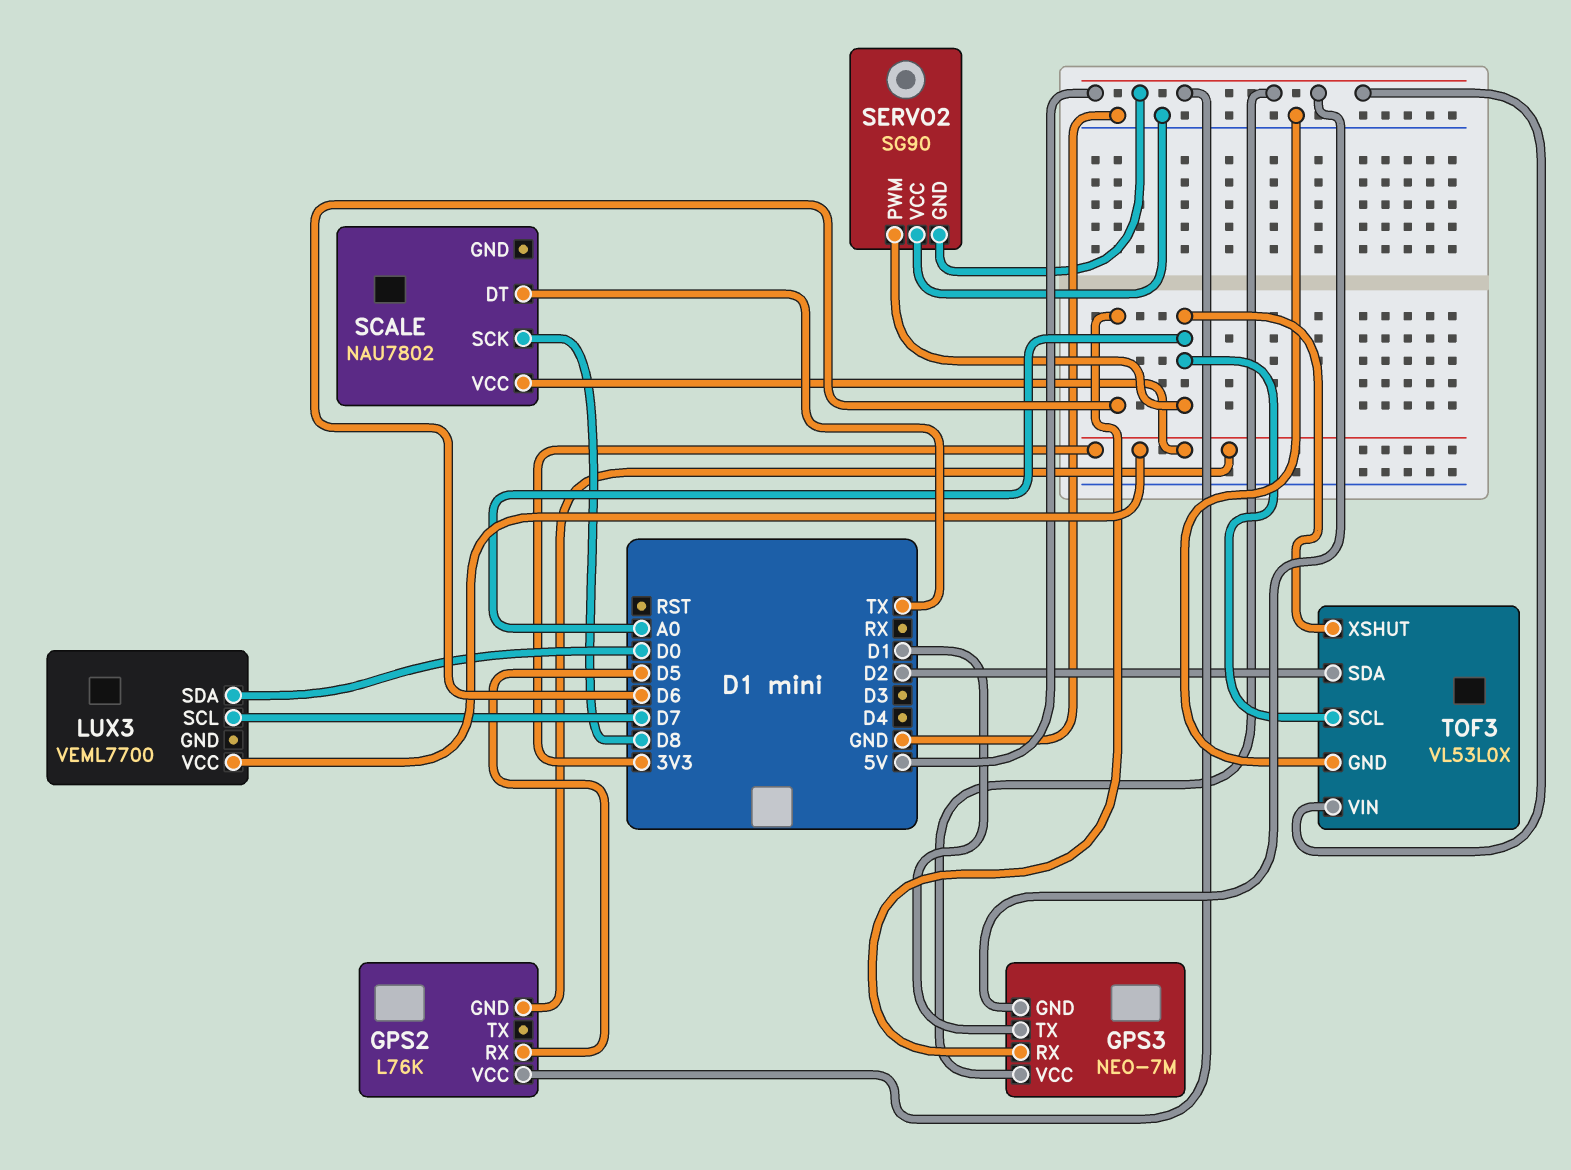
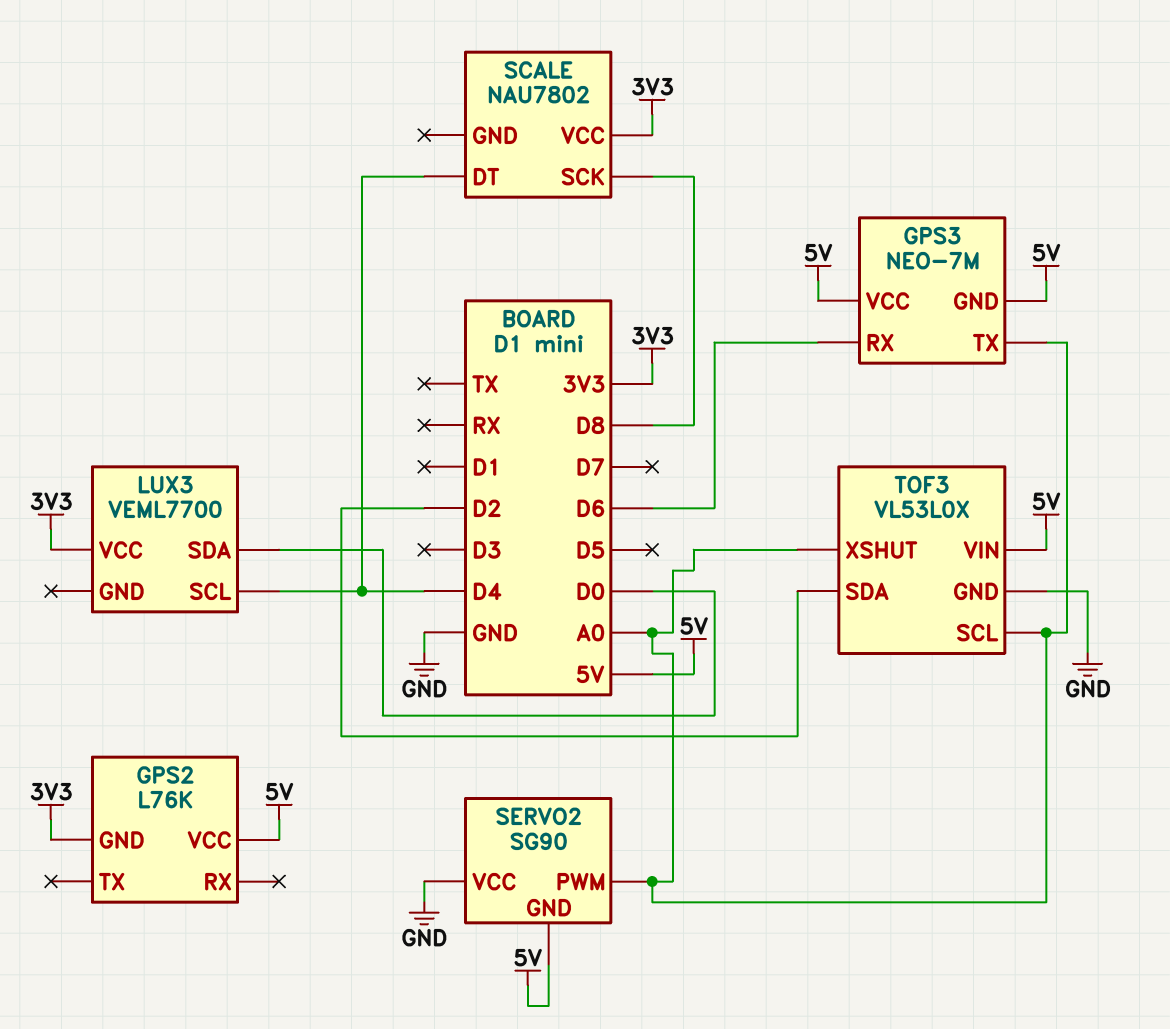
GPS2 pin RX: D5 -> none
GPS3 pin TX: D1 -> A0
LUX3 pin SCL: D7 -> D4
SCALE pin DT: TX -> D4

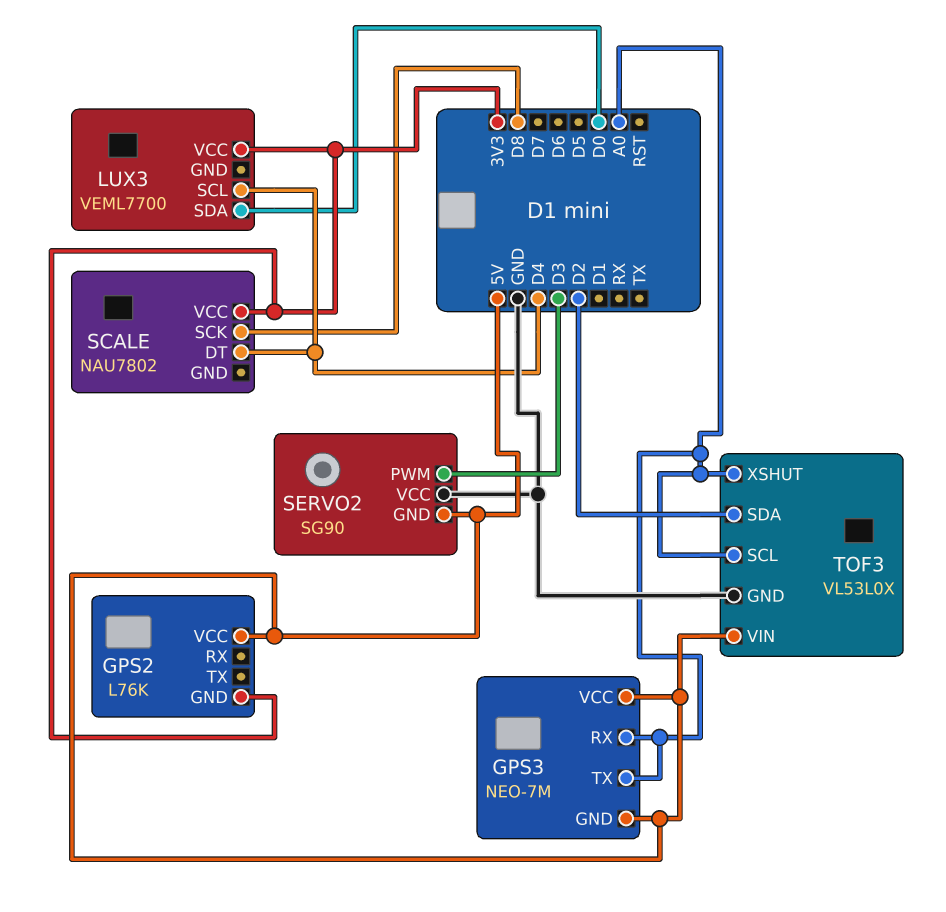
GPS3 pin RX: D6 -> A0
SERVO2 pin PWM: A0 -> D3

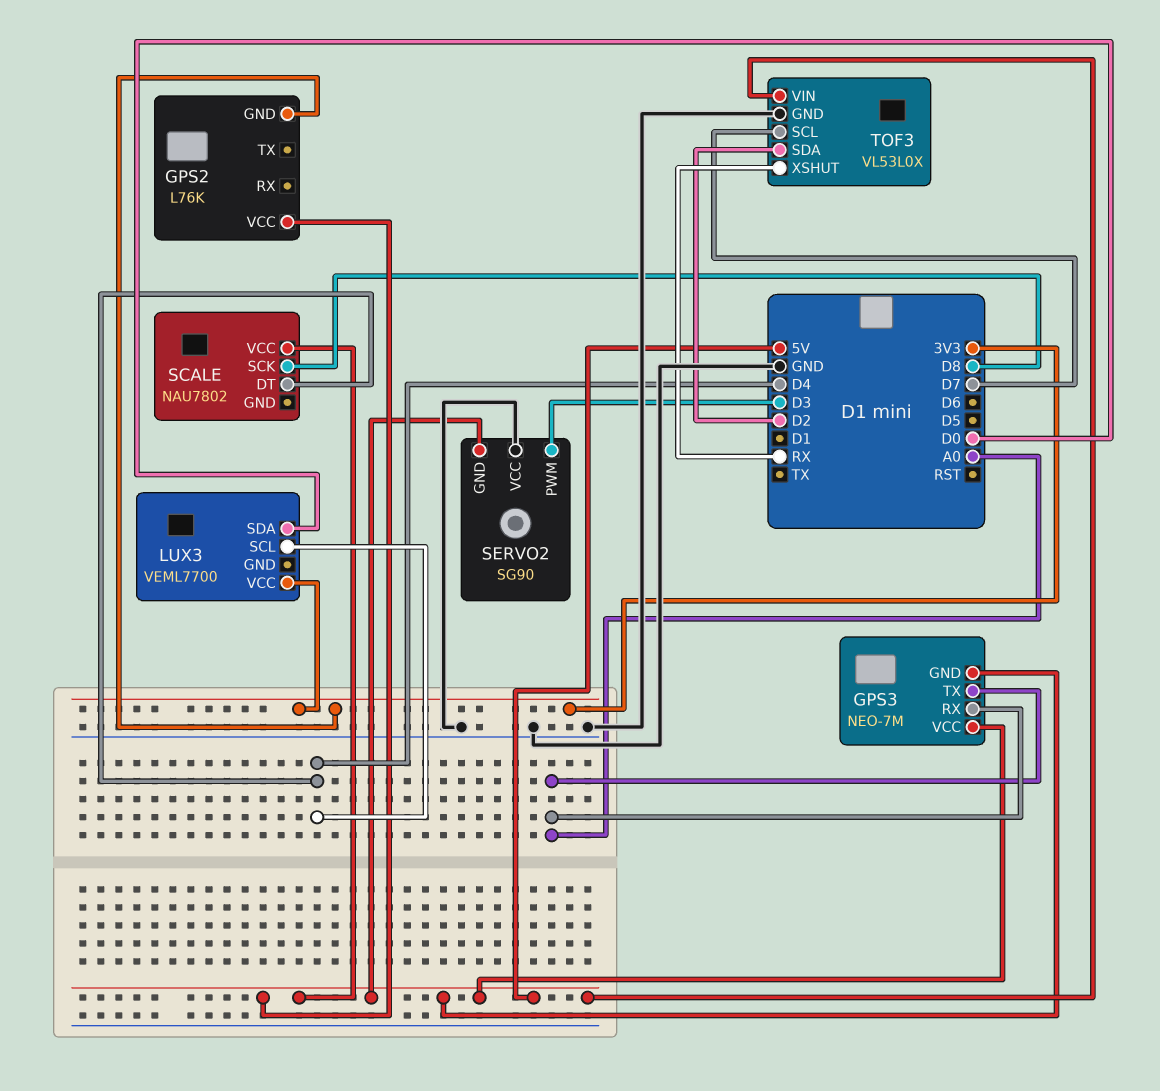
SCALE pin VCC: 3V3 -> 5V
TOF3 pin SCL: A0 -> D7
TOF3 pin XSHUT: A0 -> RX

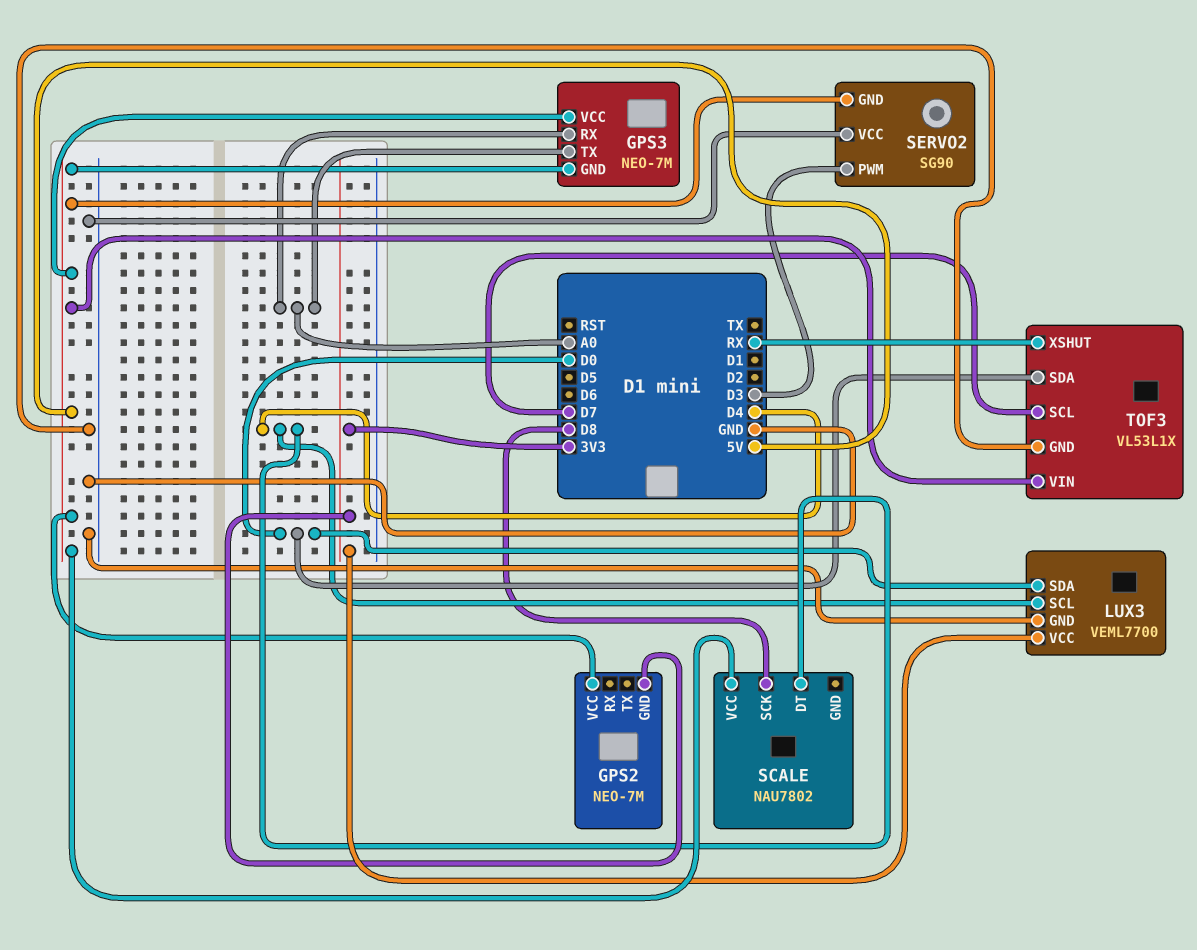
GPS2: L76K -> NEO-7M
LUX3 pin GND: none -> GND
TOF3: VL53L0X -> VL53L1X
TOF3 pin SDA: D2 -> D0

